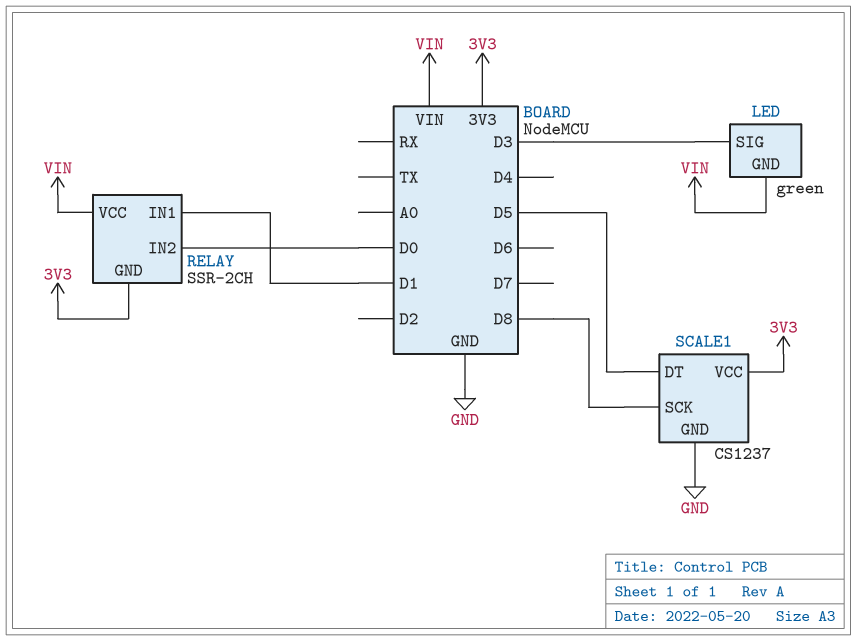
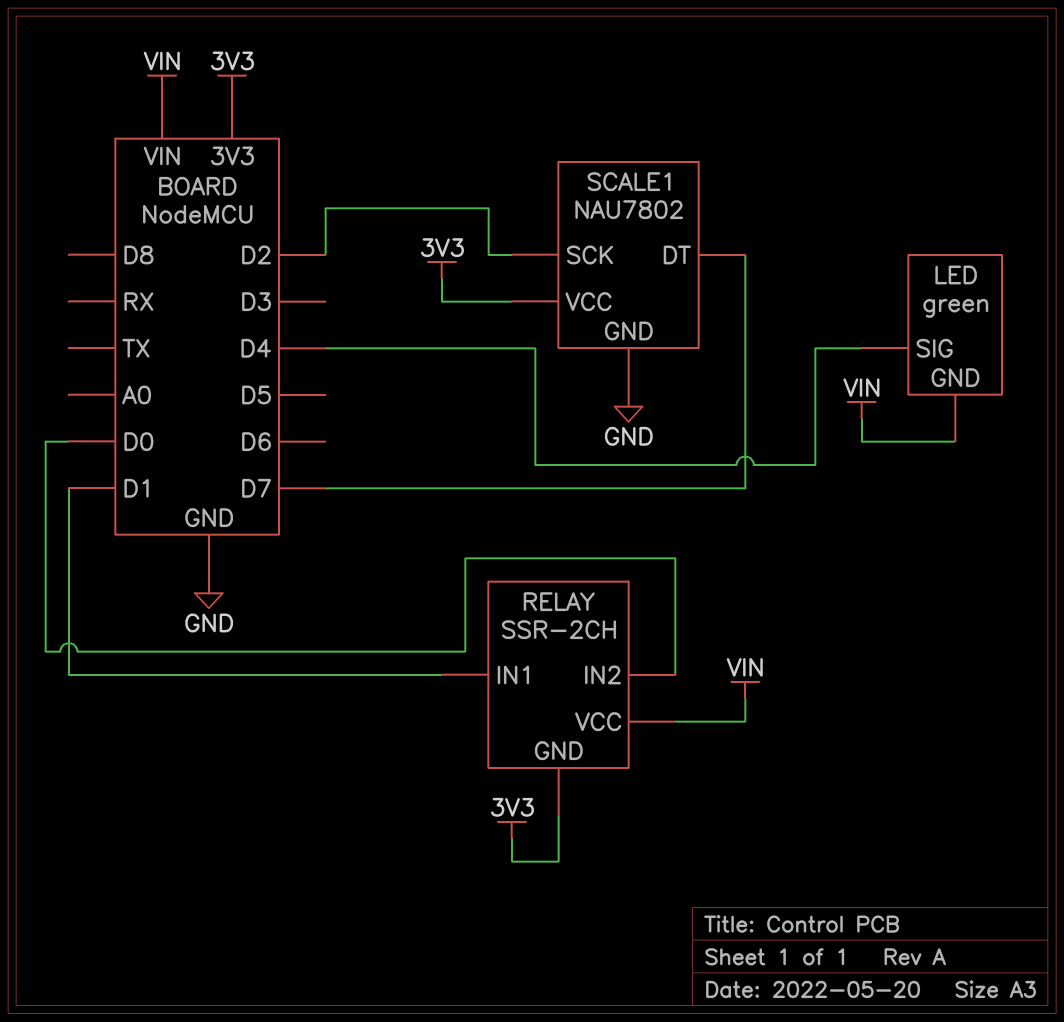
LED pin SIG: D3 -> D4
SCALE1: CS1237 -> NAU7802
SCALE1 pin DT: D5 -> D7
SCALE1 pin SCK: D8 -> D2

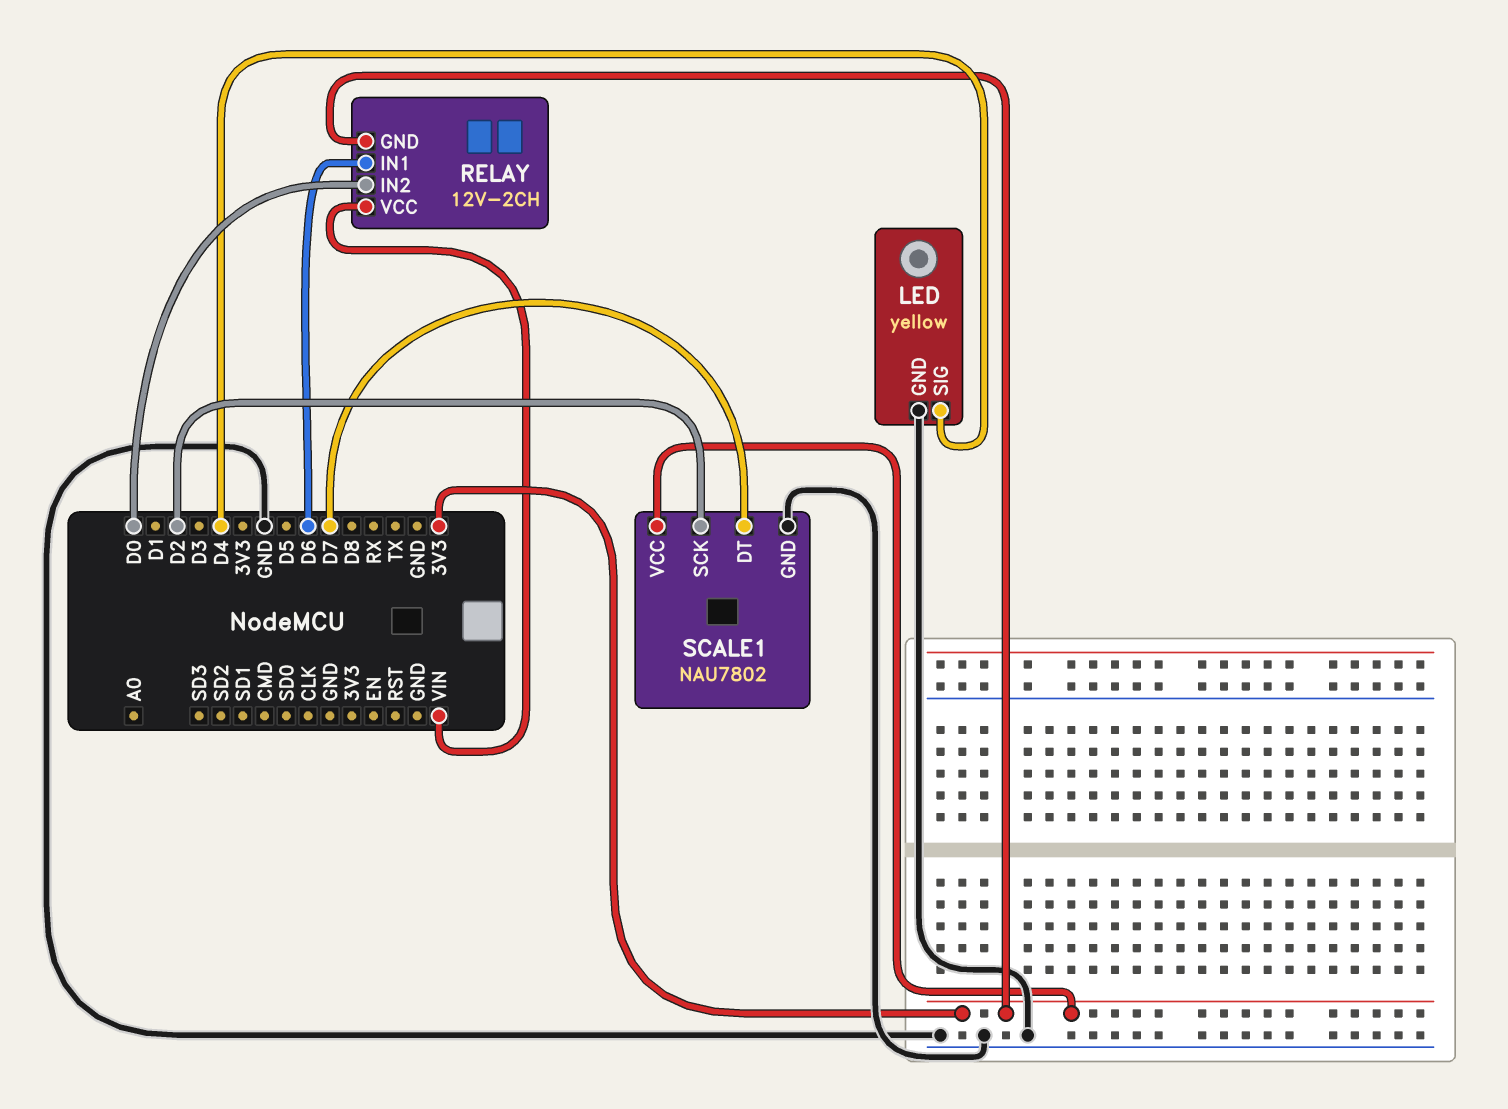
LED: green -> yellow
LED pin GND: VIN -> GND
RELAY: SSR-2CH -> 12V-2CH
RELAY pin IN1: D1 -> D6

